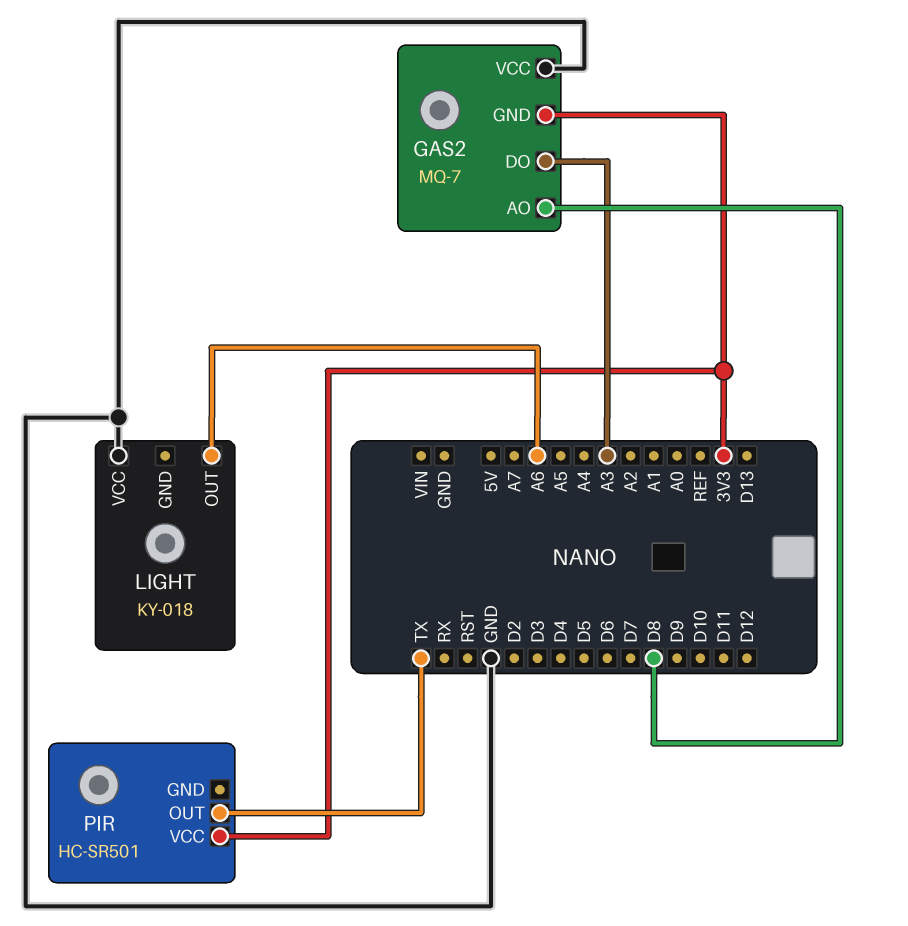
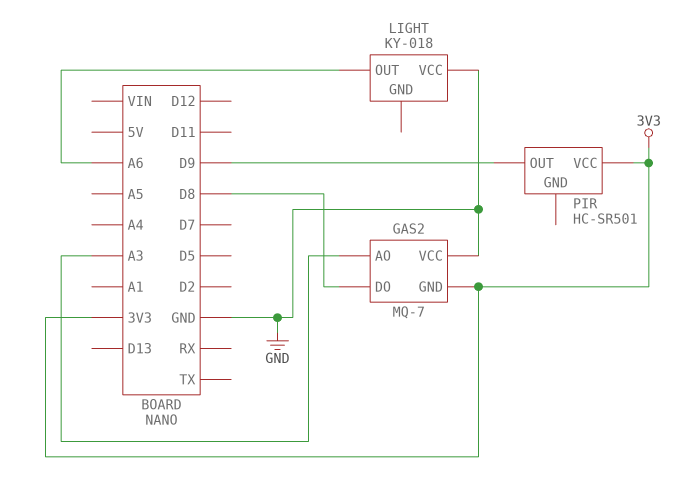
GAS2 pin AO: D8 -> A3
GAS2 pin DO: A3 -> D8
PIR pin OUT: TX -> D9

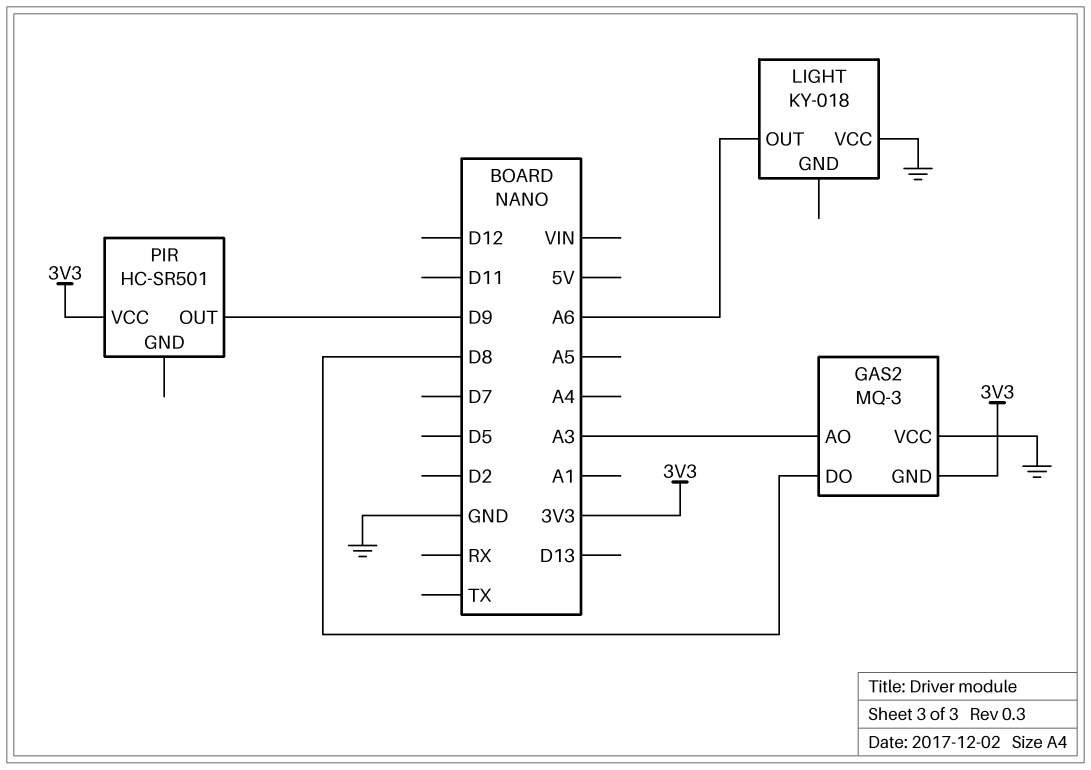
GAS2: MQ-7 -> MQ-3

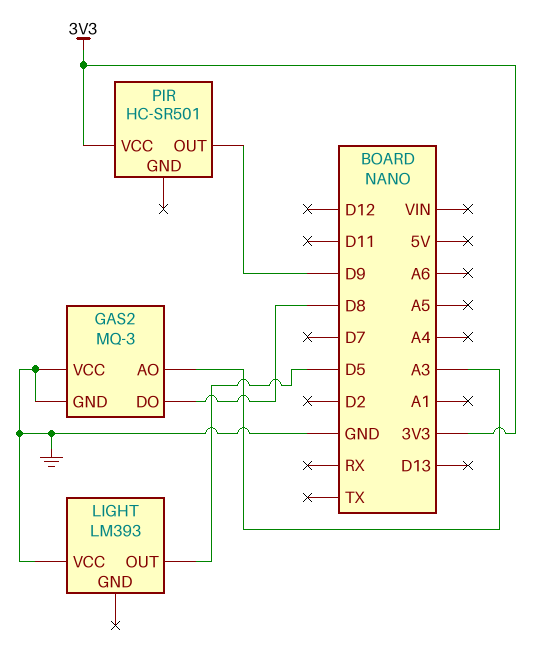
GAS2 pin GND: 3V3 -> GND
LIGHT: KY-018 -> LM393
LIGHT pin OUT: A6 -> D5

